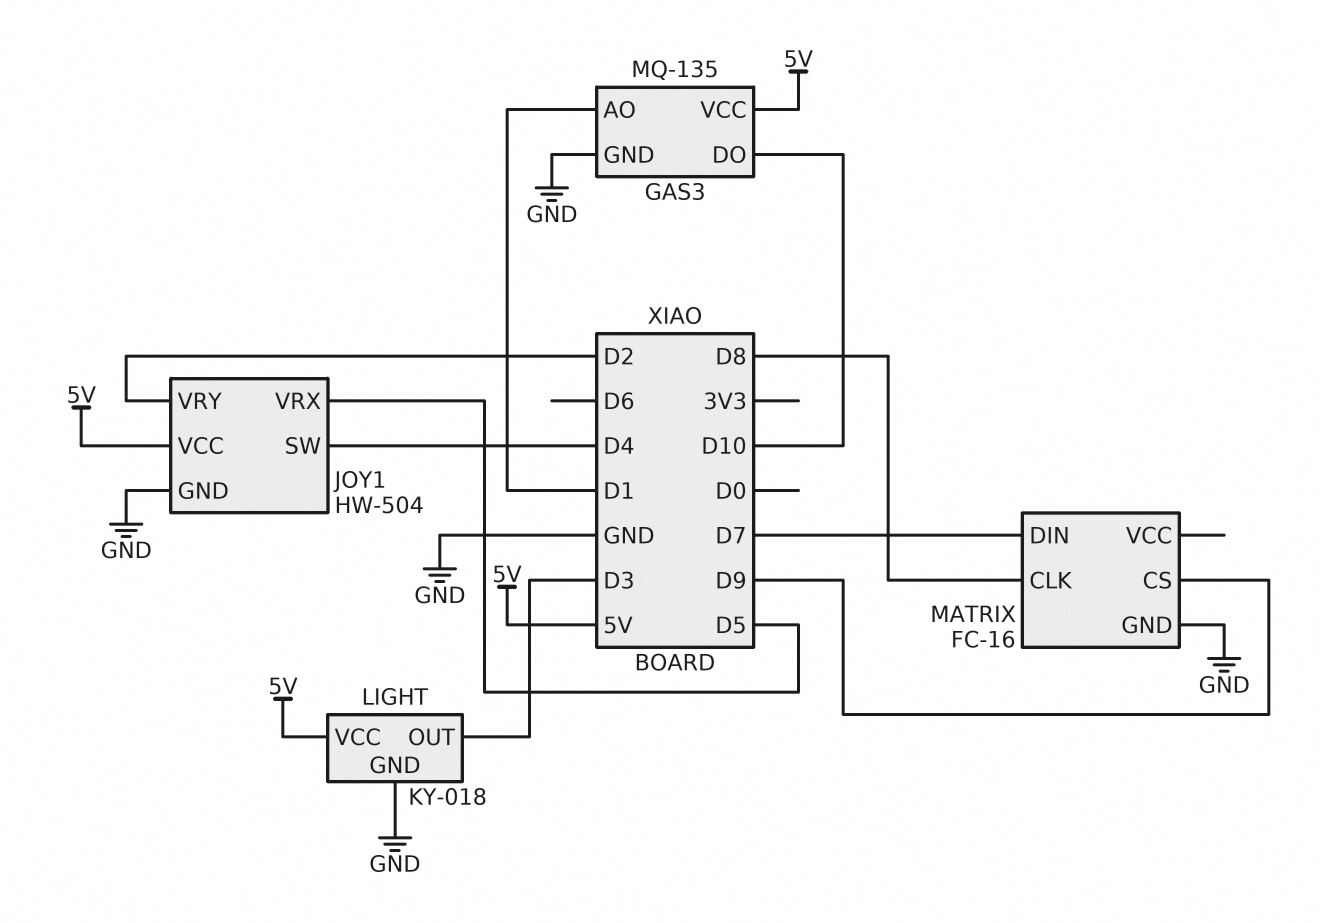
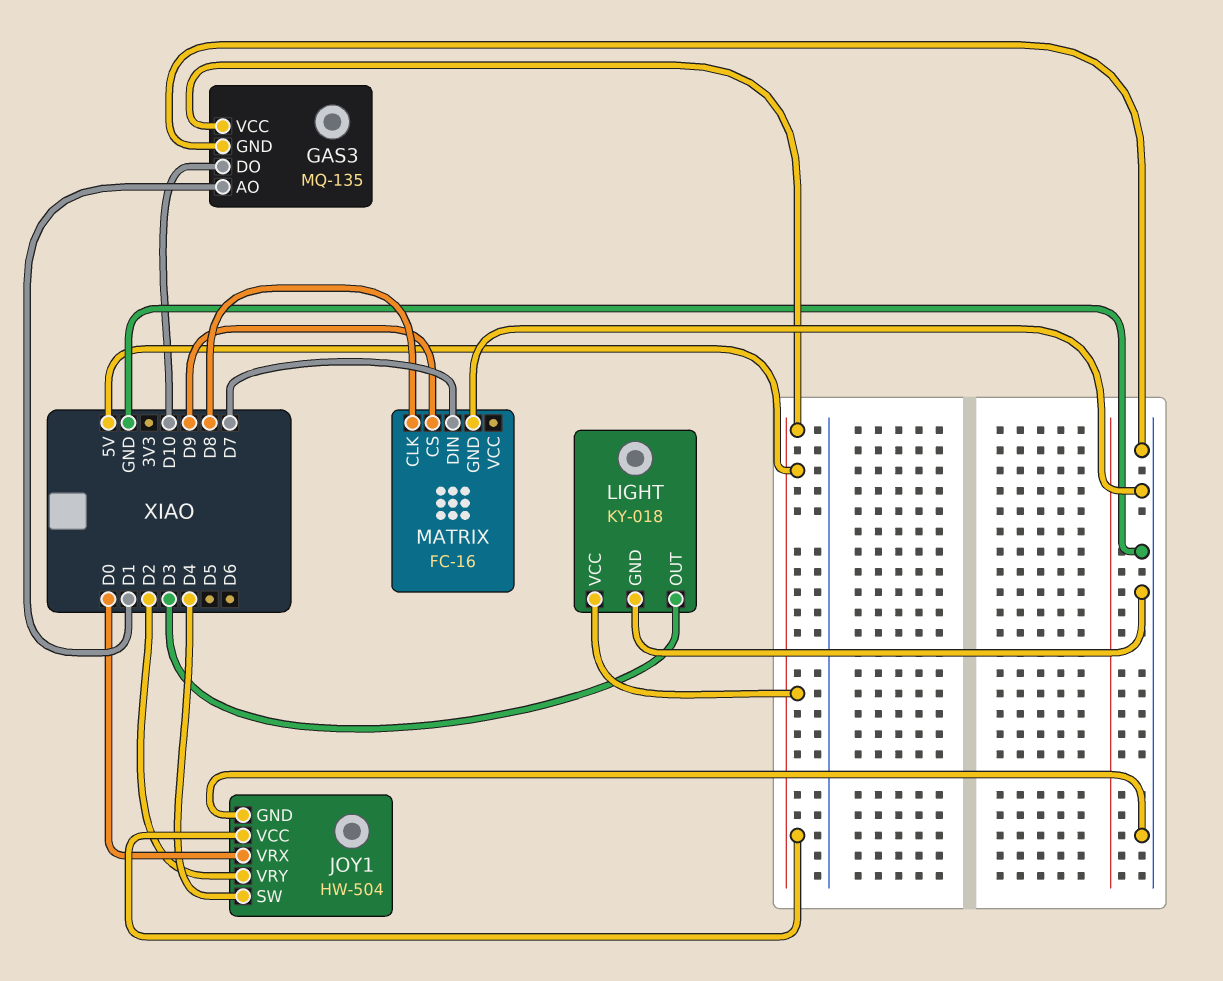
JOY1 pin VRX: D5 -> D0

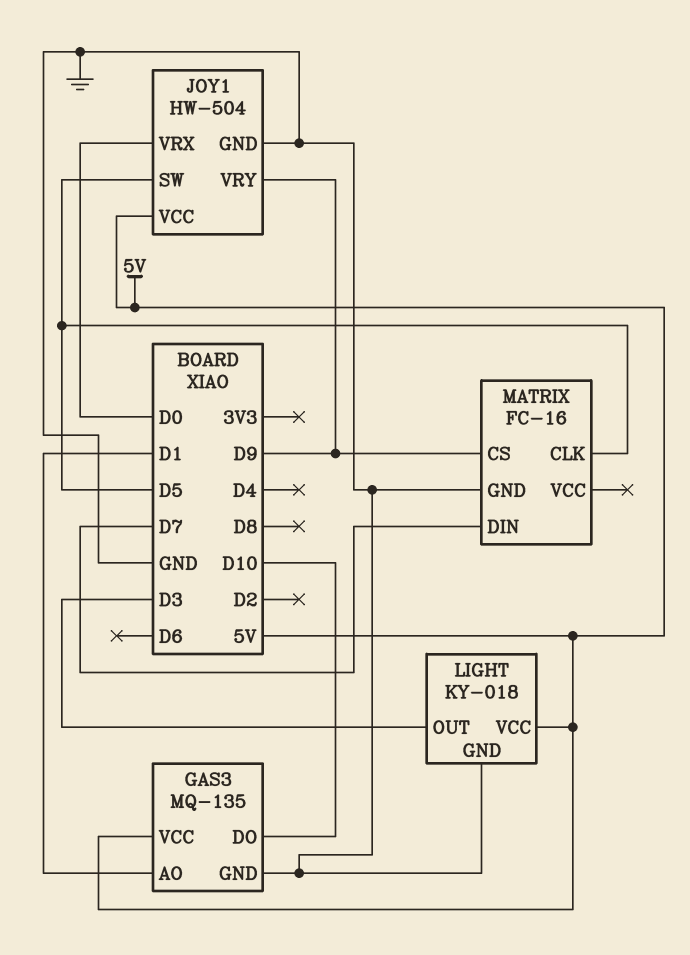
JOY1 pin SW: D4 -> D5
JOY1 pin VRY: D2 -> D9
MATRIX pin CLK: D8 -> D5

